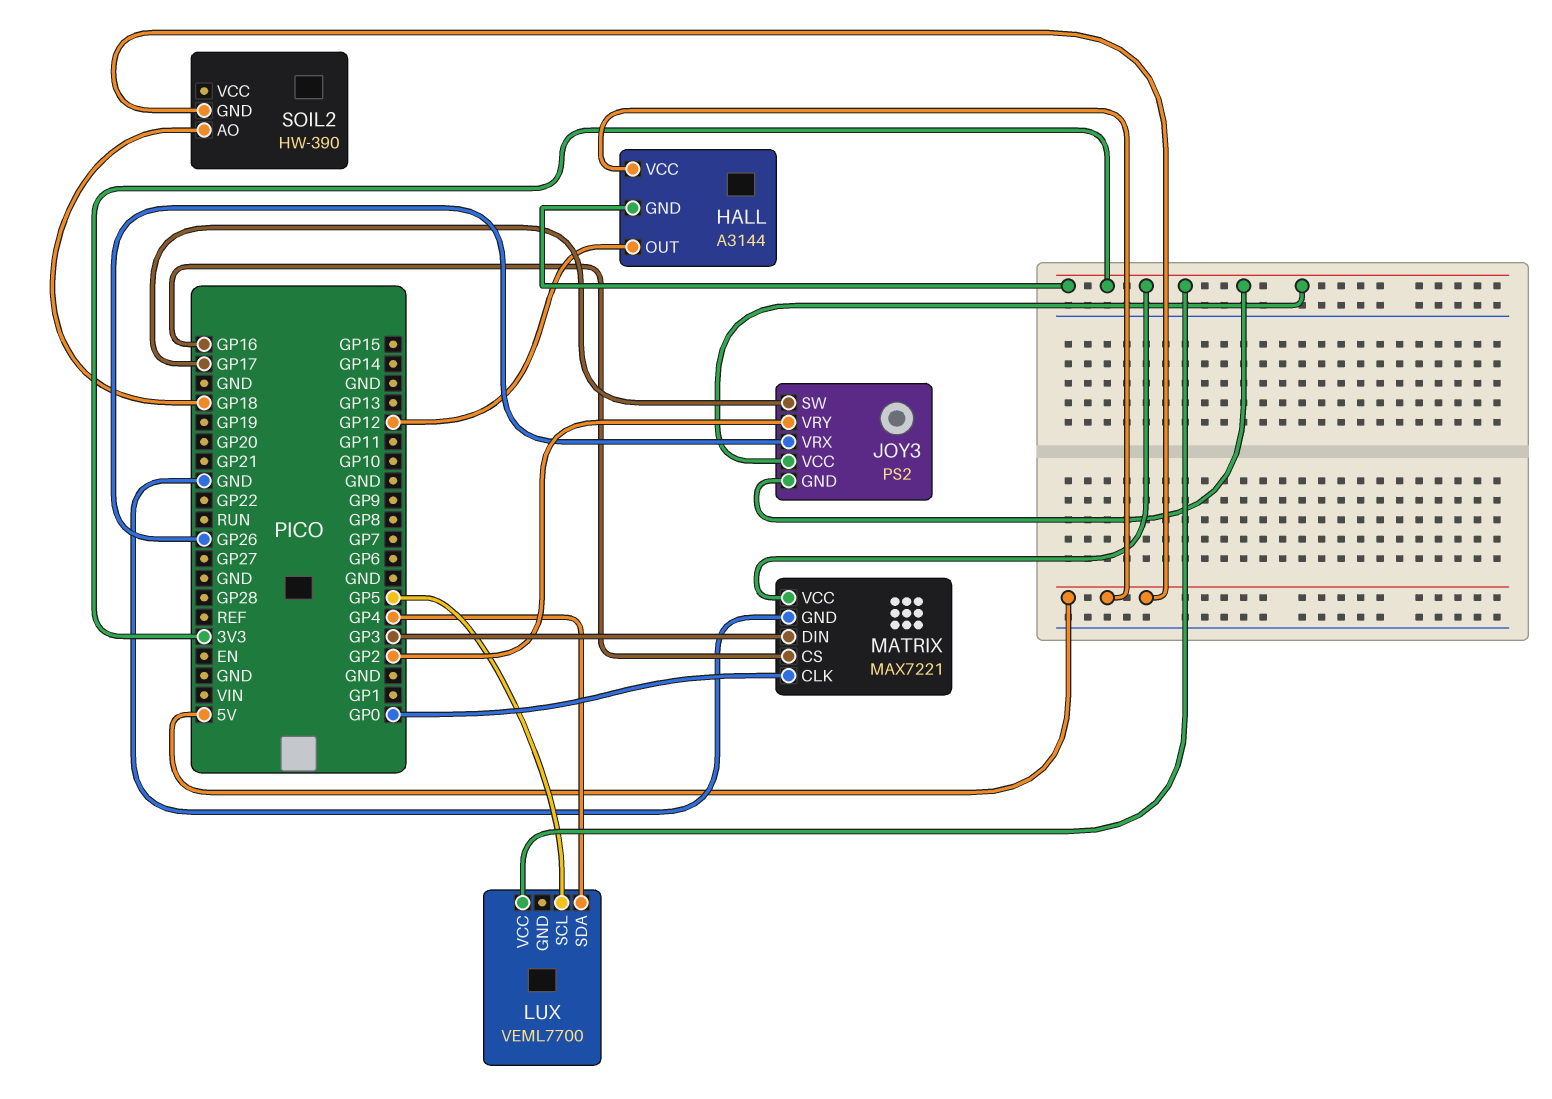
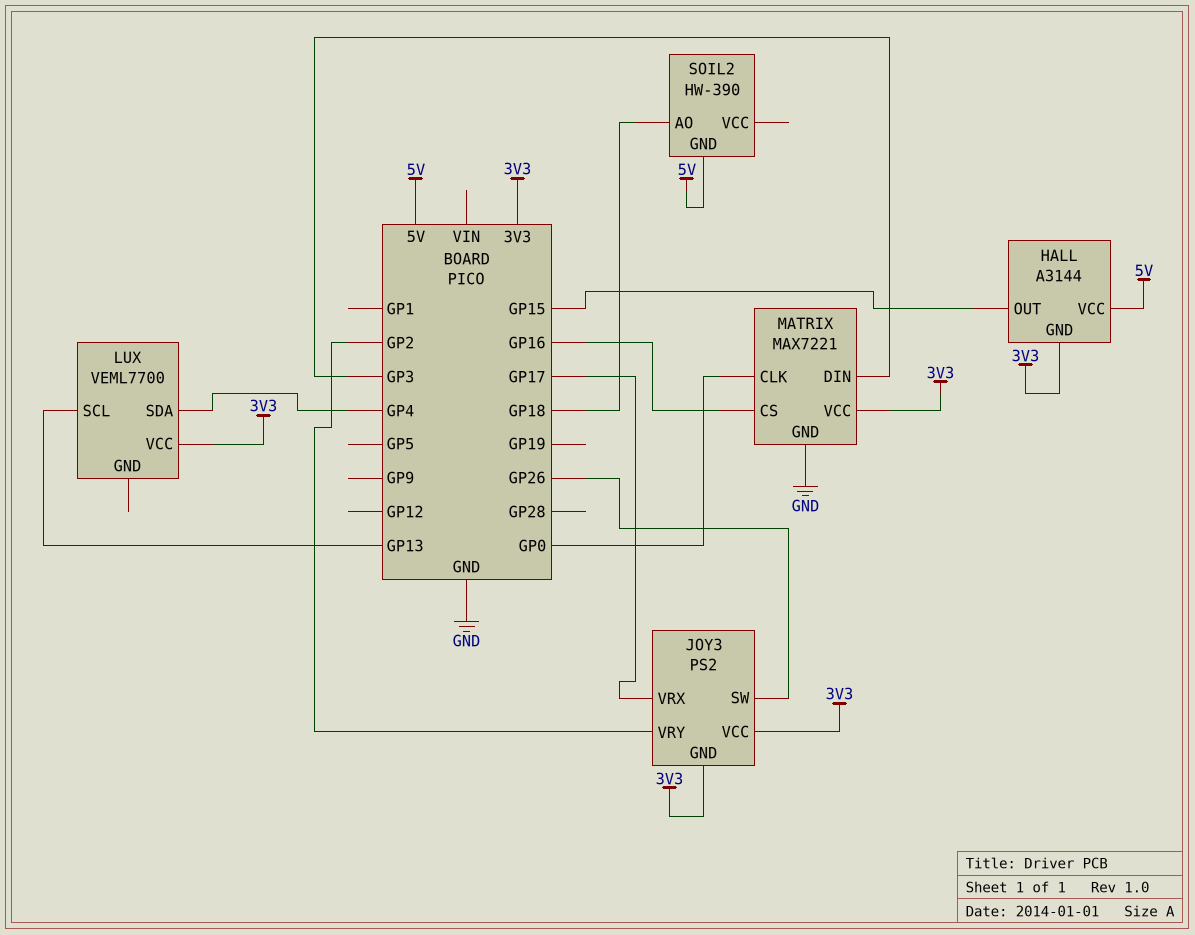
HALL pin OUT: GP12 -> GP15
JOY3 pin SW: GP17 -> GP26
JOY3 pin VRX: GP26 -> GP17
LUX pin SCL: GP5 -> GP13

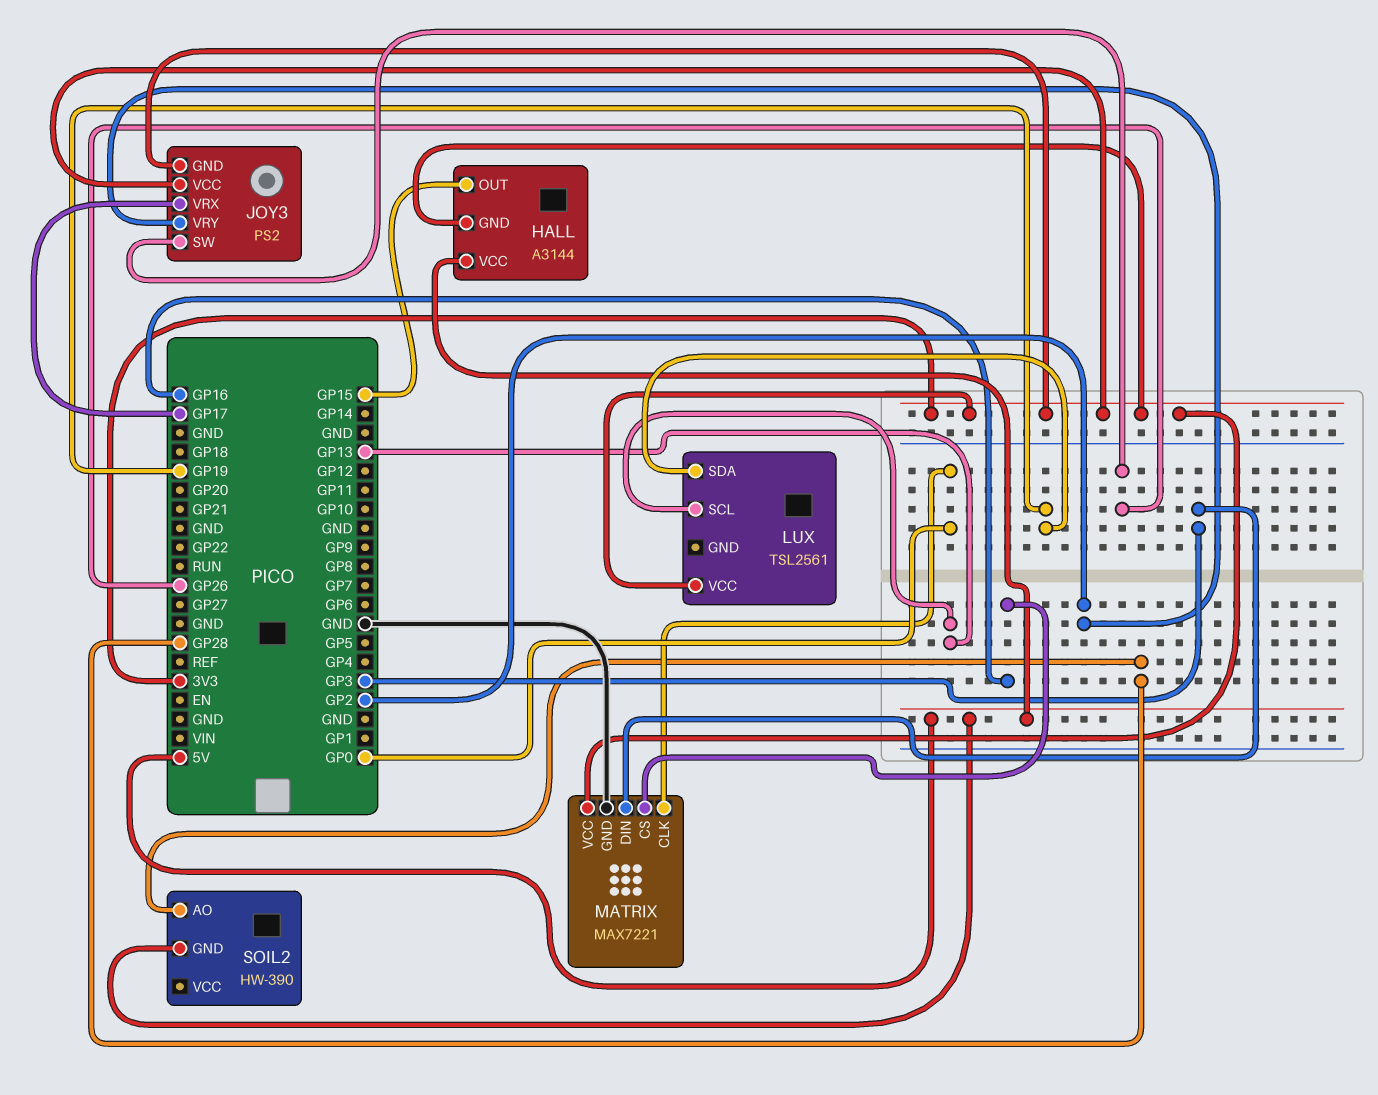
LUX: VEML7700 -> TSL2561
LUX pin SDA: GP4 -> GP19
SOIL2 pin AO: GP18 -> GP28

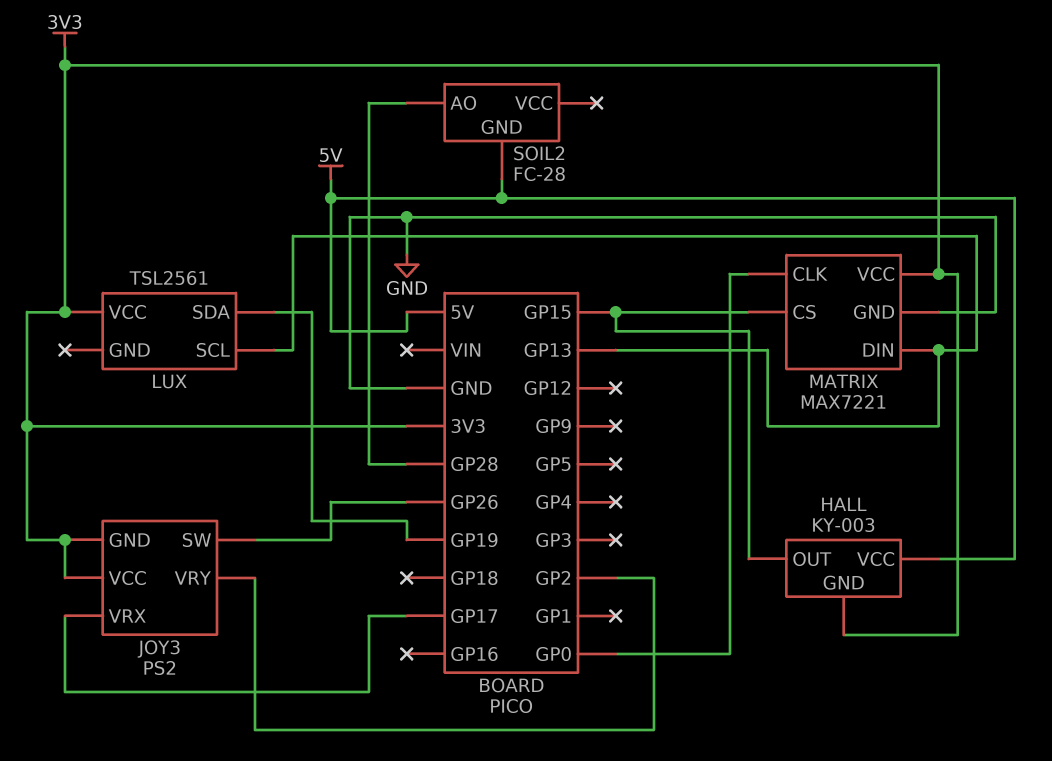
HALL: A3144 -> KY-003
MATRIX pin CS: GP16 -> GP15
MATRIX pin DIN: GP3 -> GP13
SOIL2: HW-390 -> FC-28

